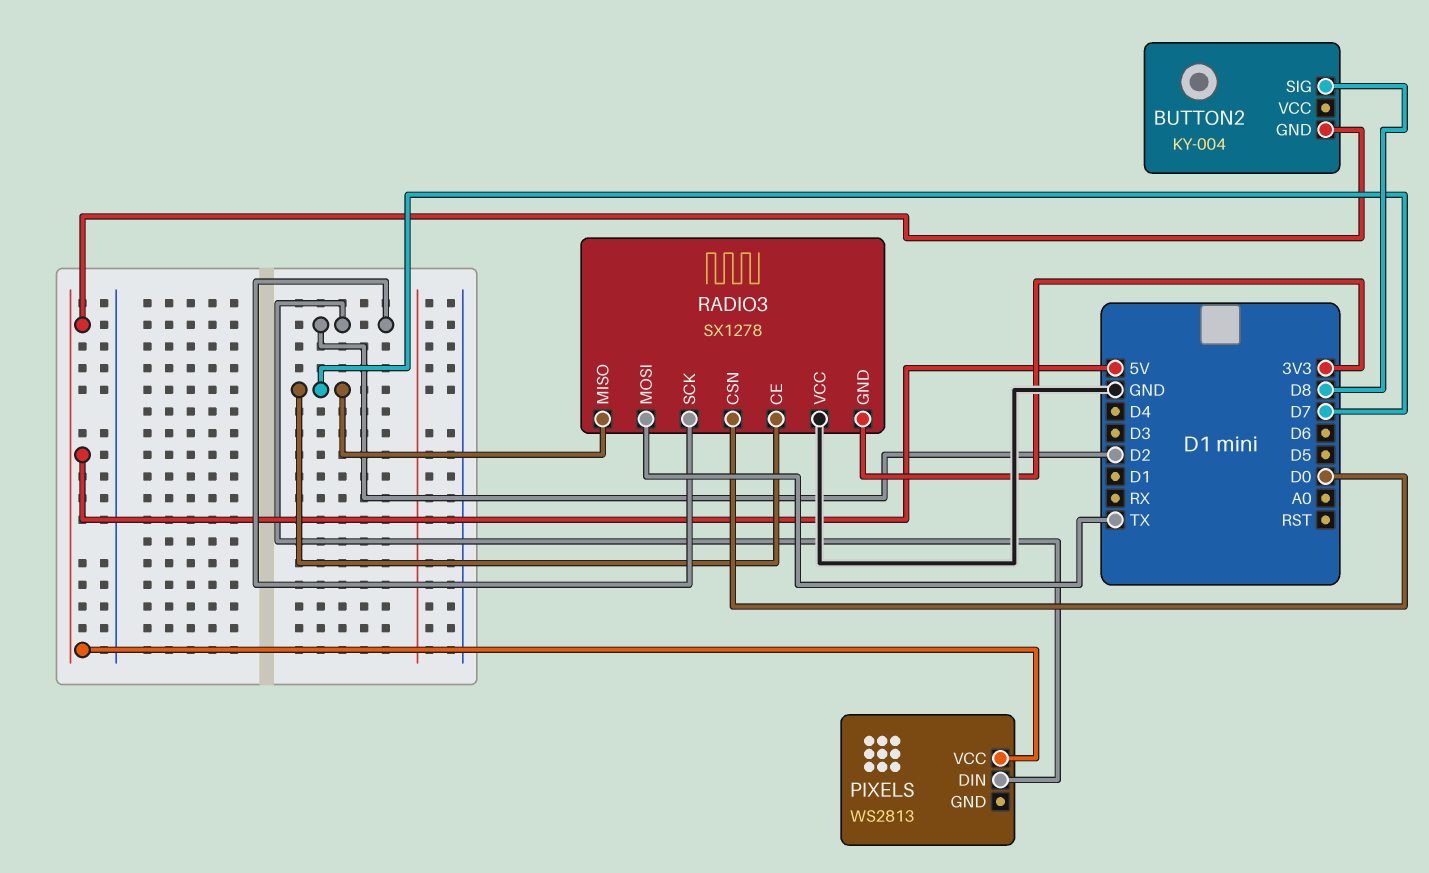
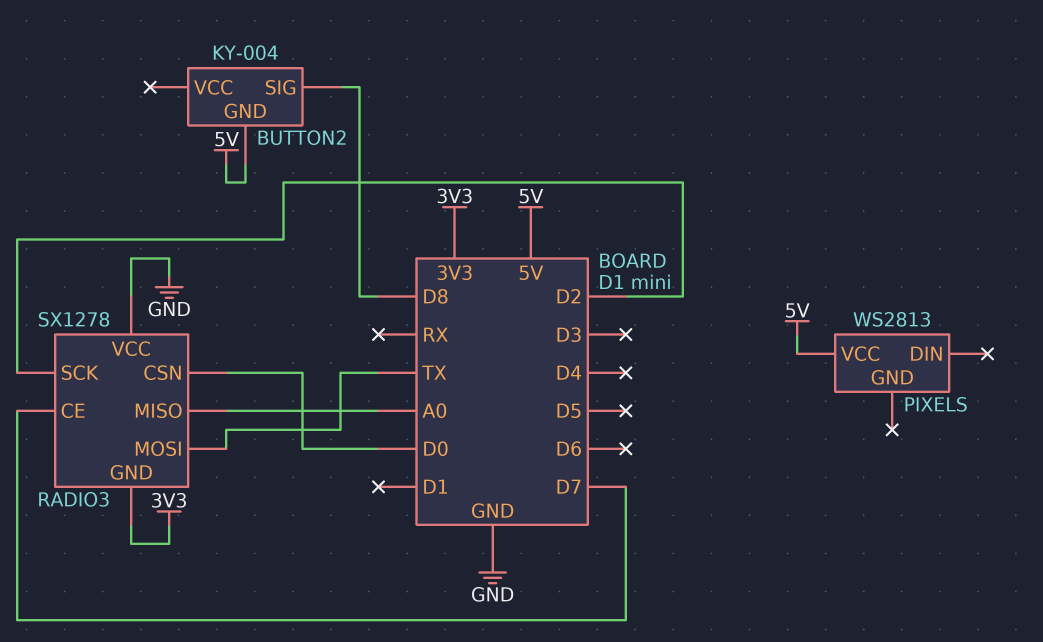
PIXELS pin DIN: D2 -> none
RADIO3 pin MISO: D7 -> A0

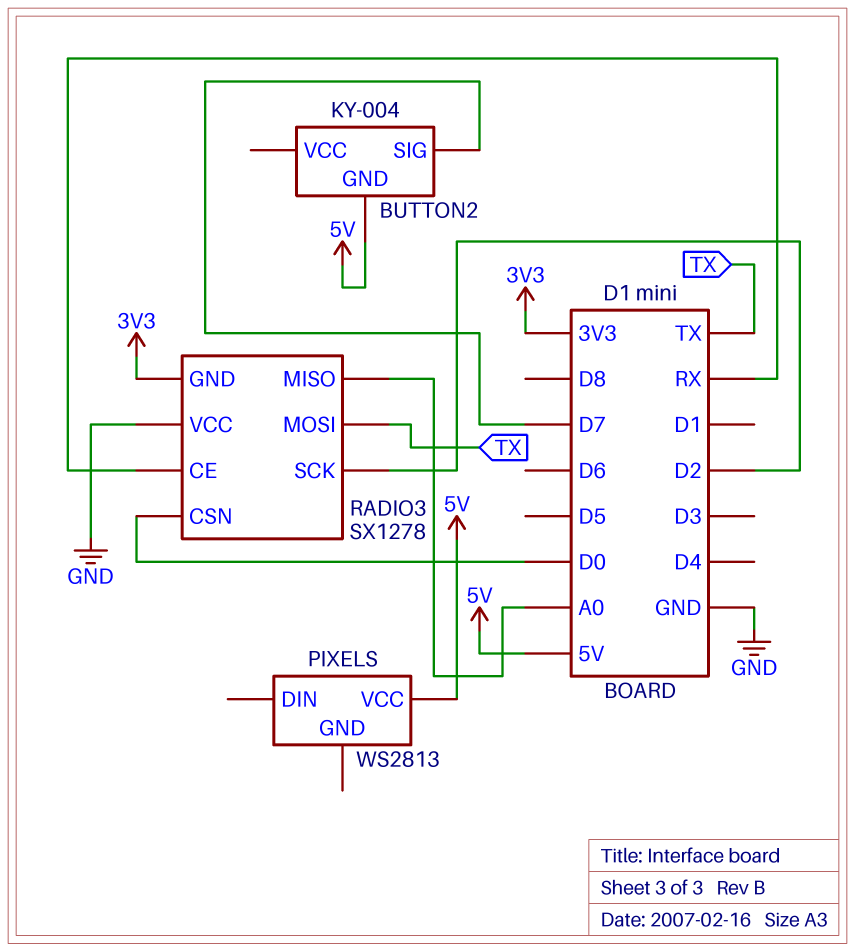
BUTTON2 pin SIG: D8 -> D7
RADIO3 pin CE: D7 -> RX

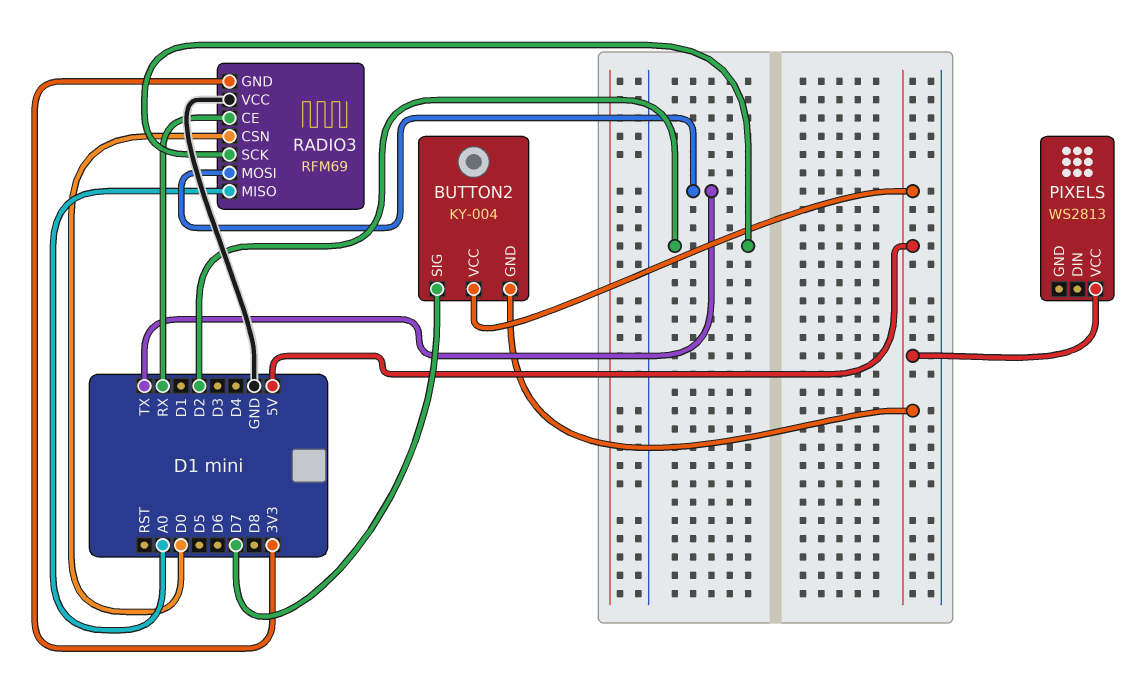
BUTTON2 pin VCC: none -> 5V
RADIO3: SX1278 -> RFM69

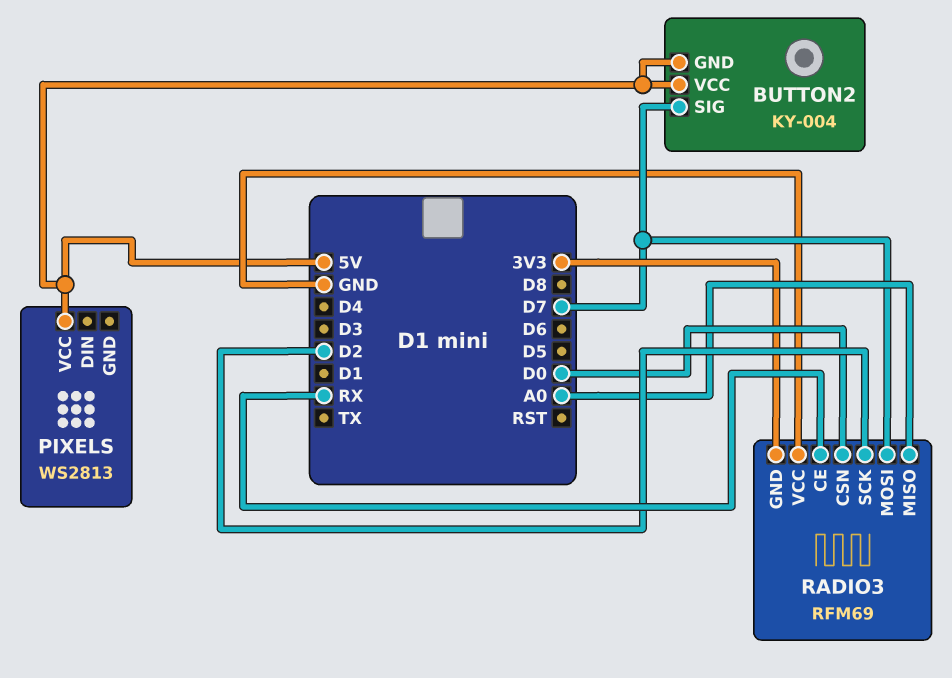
RADIO3 pin MOSI: TX -> D7

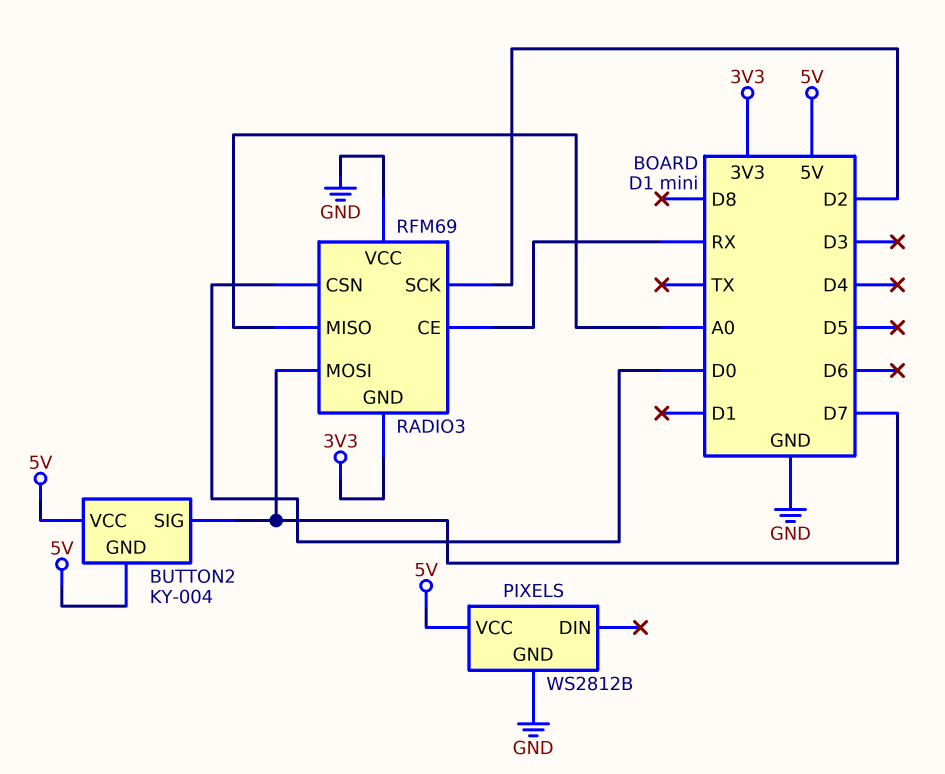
PIXELS: WS2813 -> WS2812B
PIXELS pin GND: none -> GND

